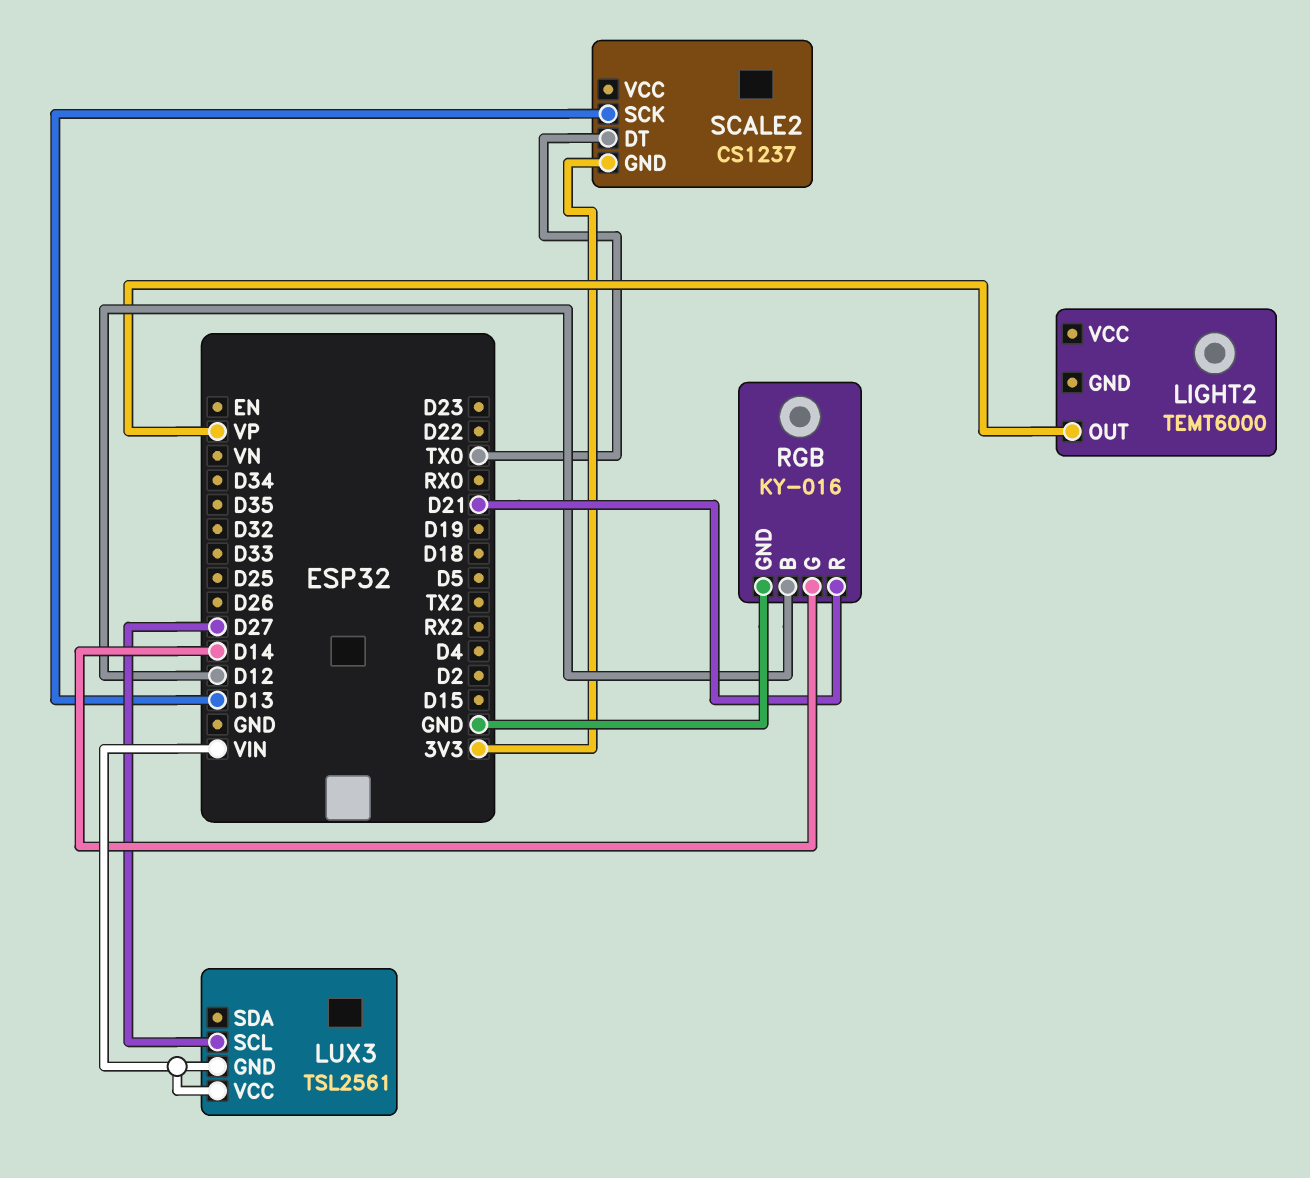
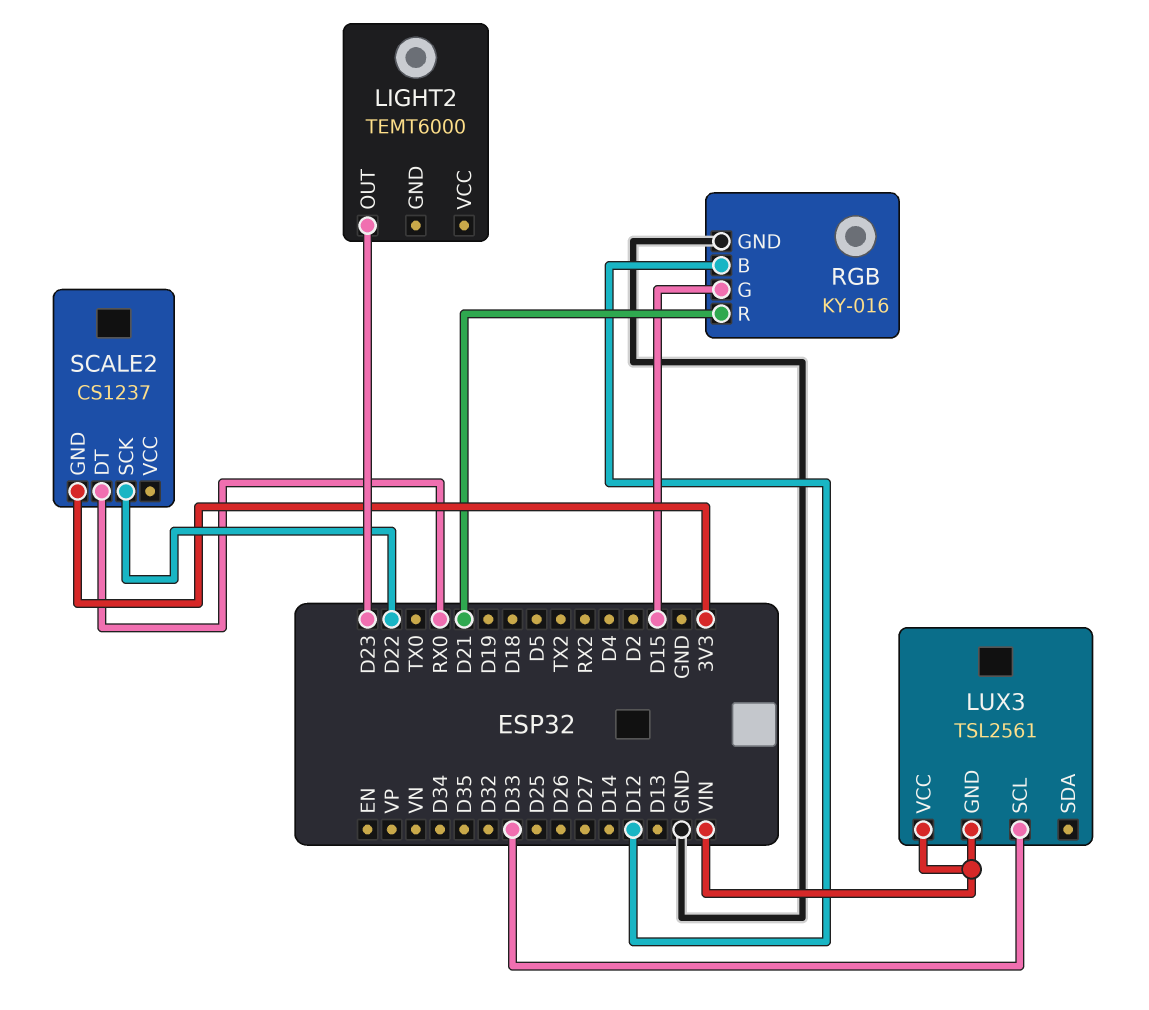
LIGHT2 pin OUT: VP -> D23
LUX3 pin SCL: D27 -> D33
RGB pin G: D14 -> D15
SCALE2 pin DT: TX0 -> RX0
SCALE2 pin SCK: D13 -> D22

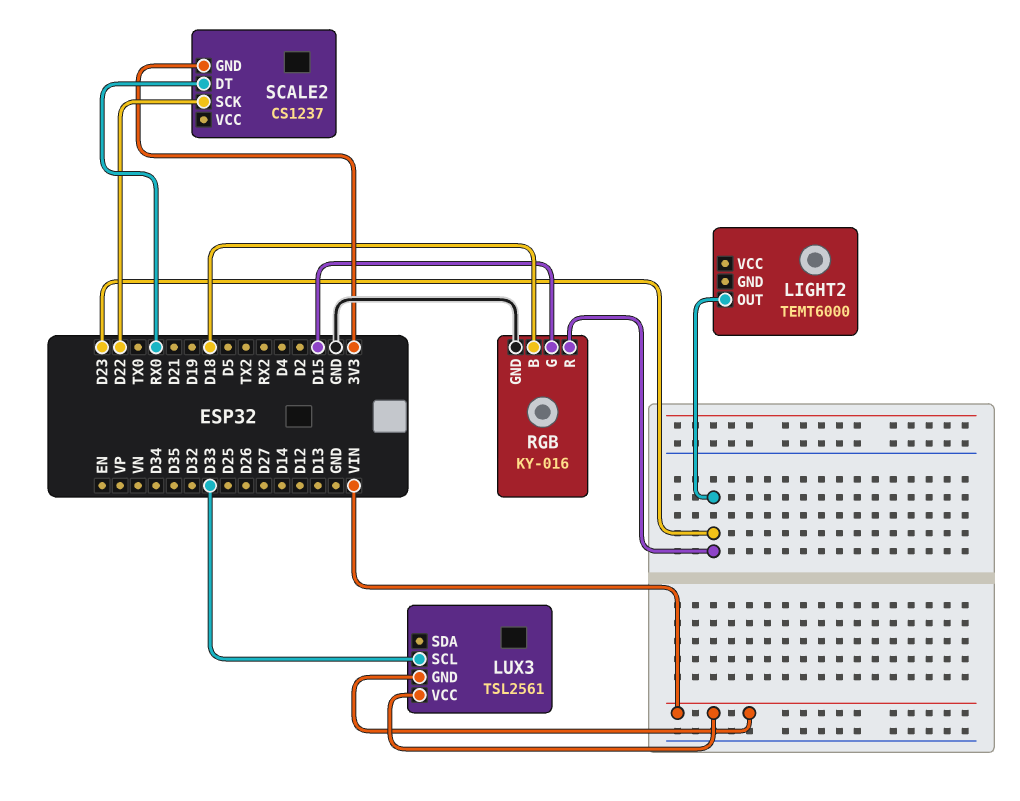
RGB pin B: D12 -> D18
RGB pin R: D21 -> D23

